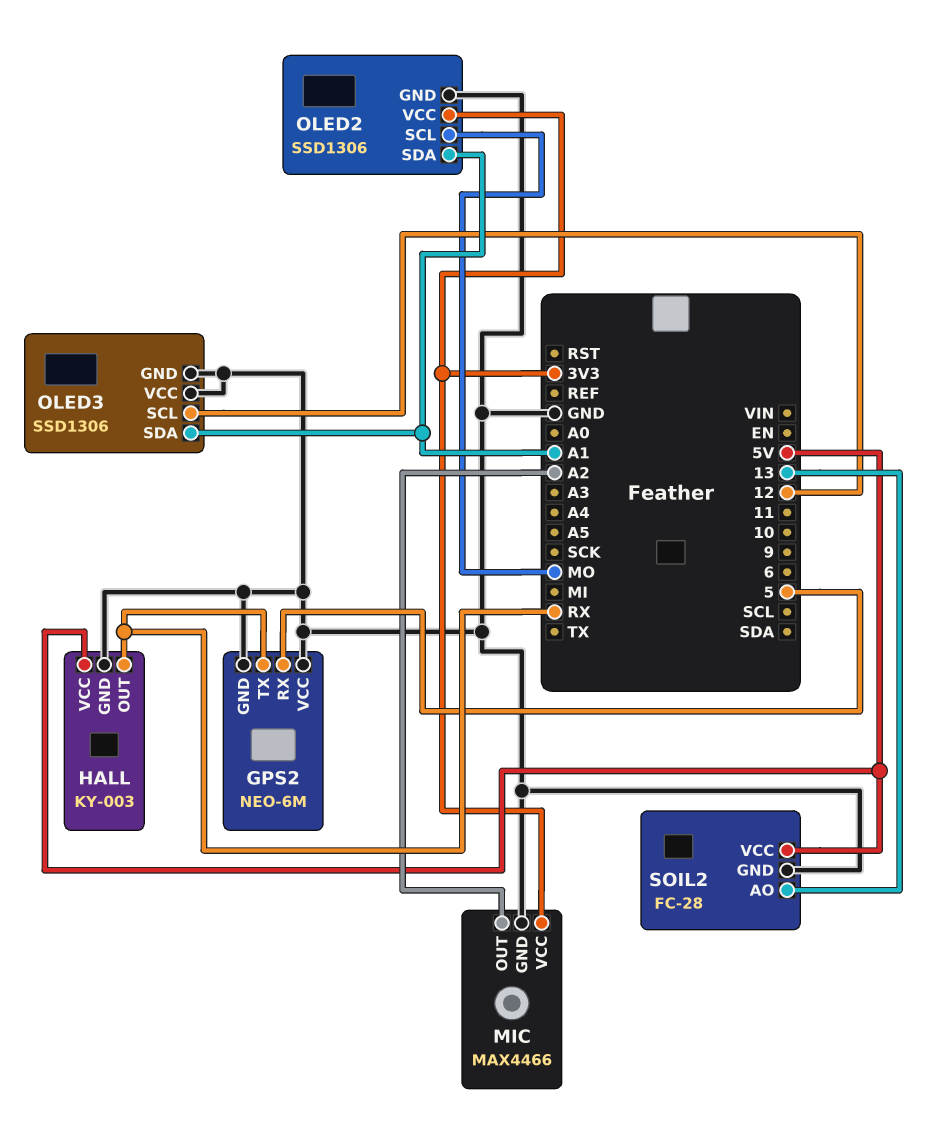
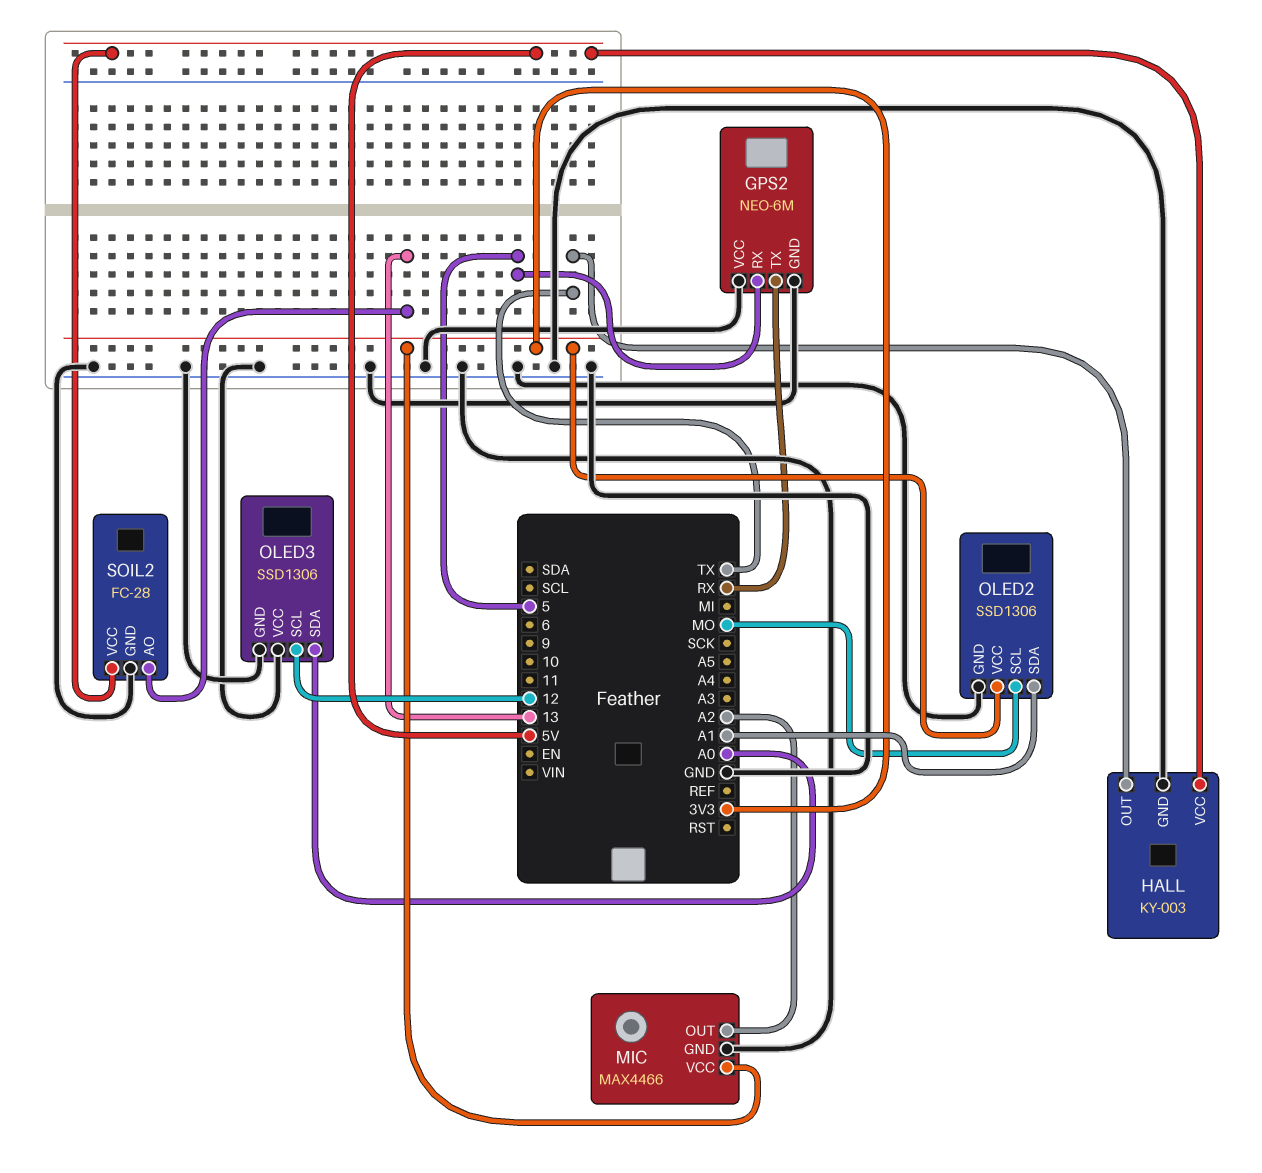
HALL pin OUT: RX -> TX
OLED3 pin SDA: A1 -> A0

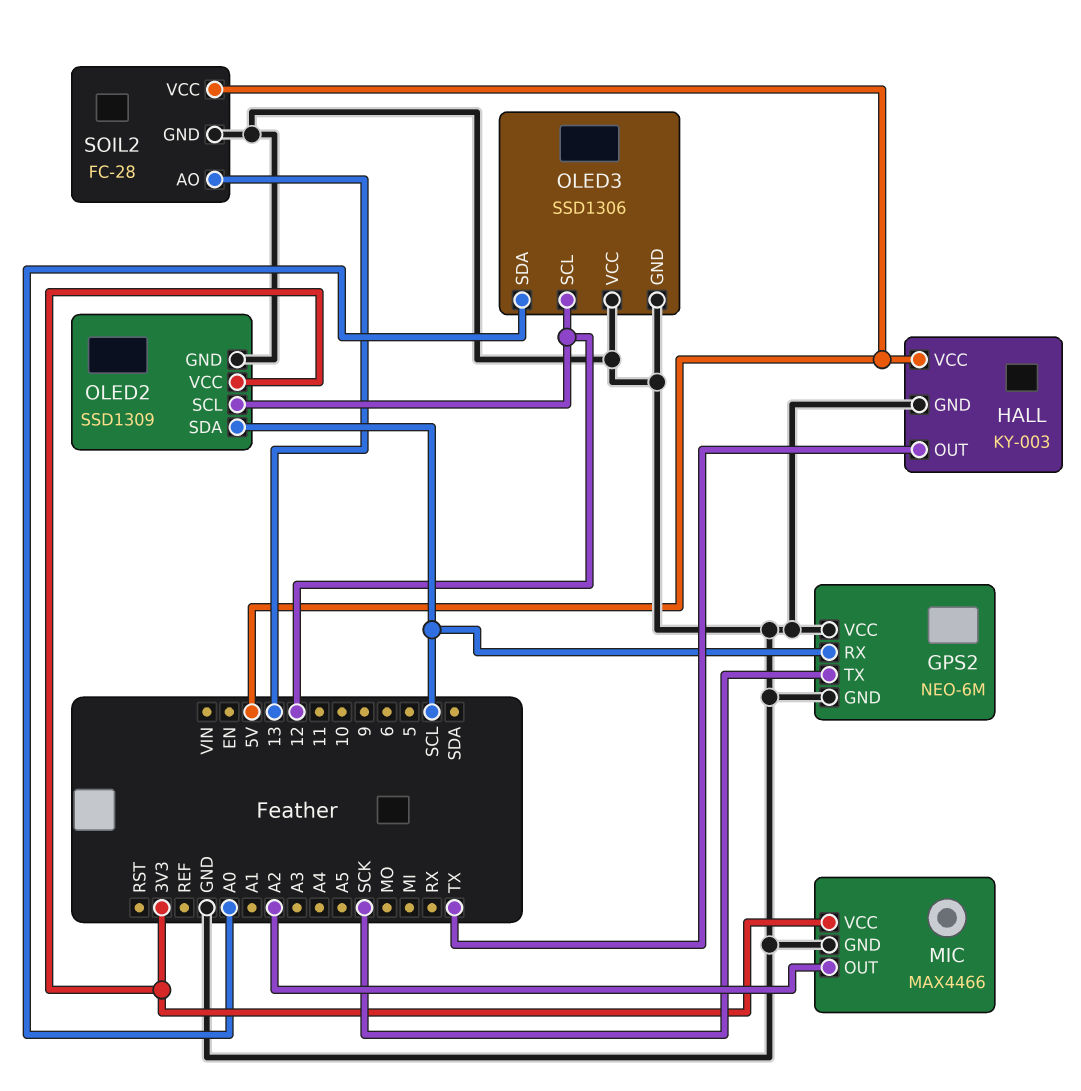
GPS2 pin RX: 5 -> SCL
GPS2 pin TX: RX -> SCK
OLED2: SSD1306 -> SSD1309
OLED2 pin SCL: MO -> 12
OLED2 pin SDA: A1 -> SCL

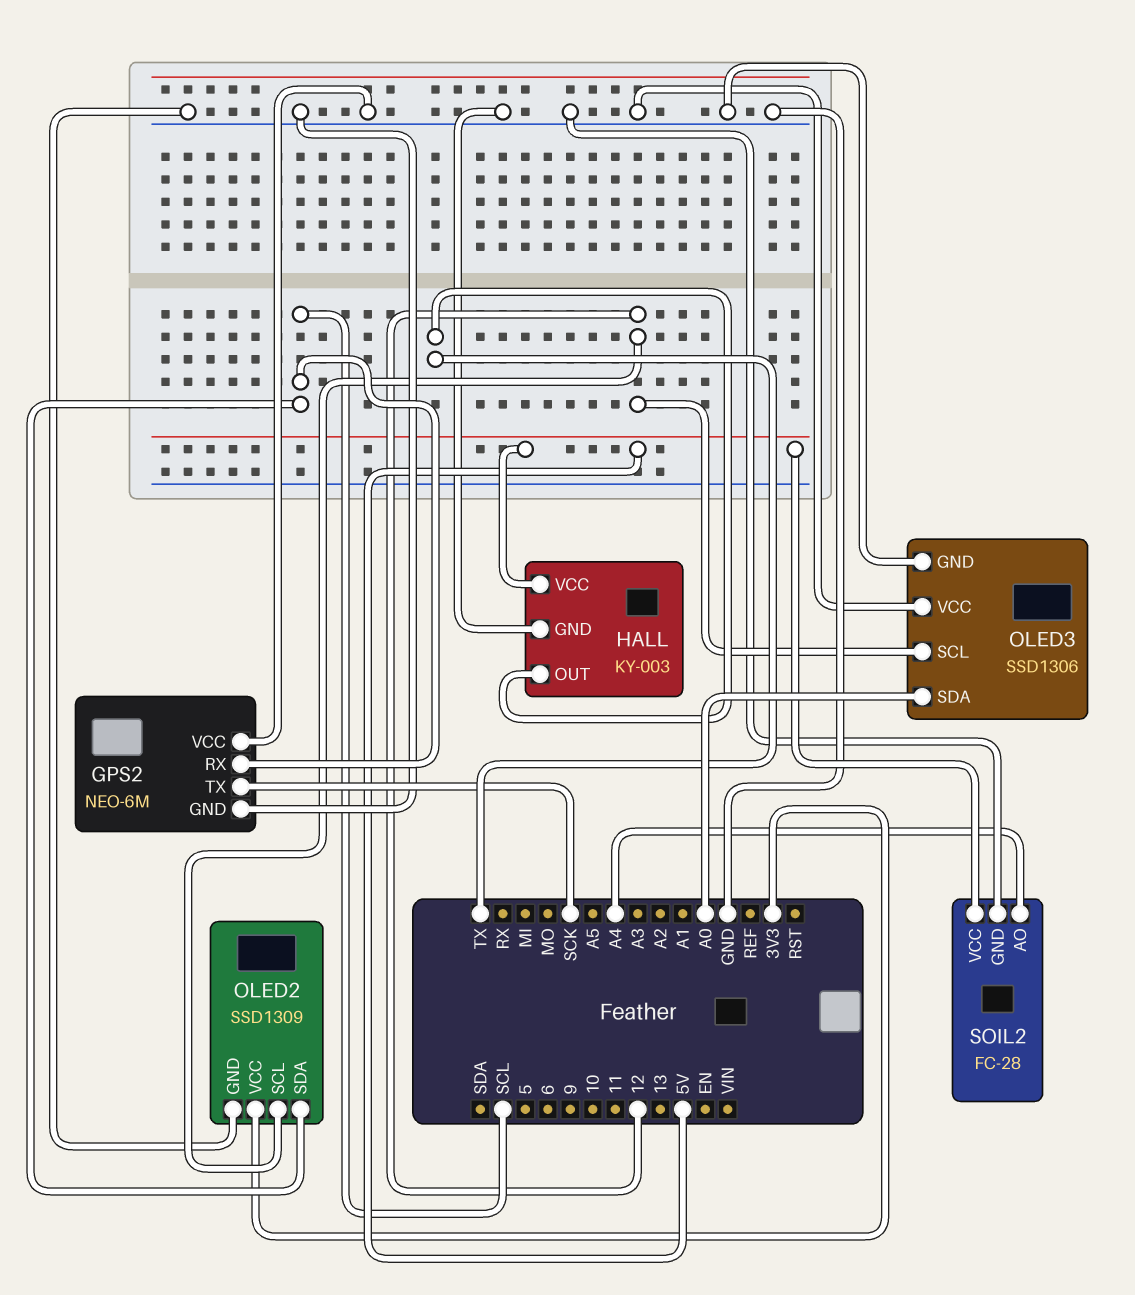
MIC: MAX4466 -> none
MIC pin GND: GND -> none
MIC pin OUT: A2 -> none
MIC pin VCC: 3V3 -> none
SOIL2 pin AO: 13 -> A4

